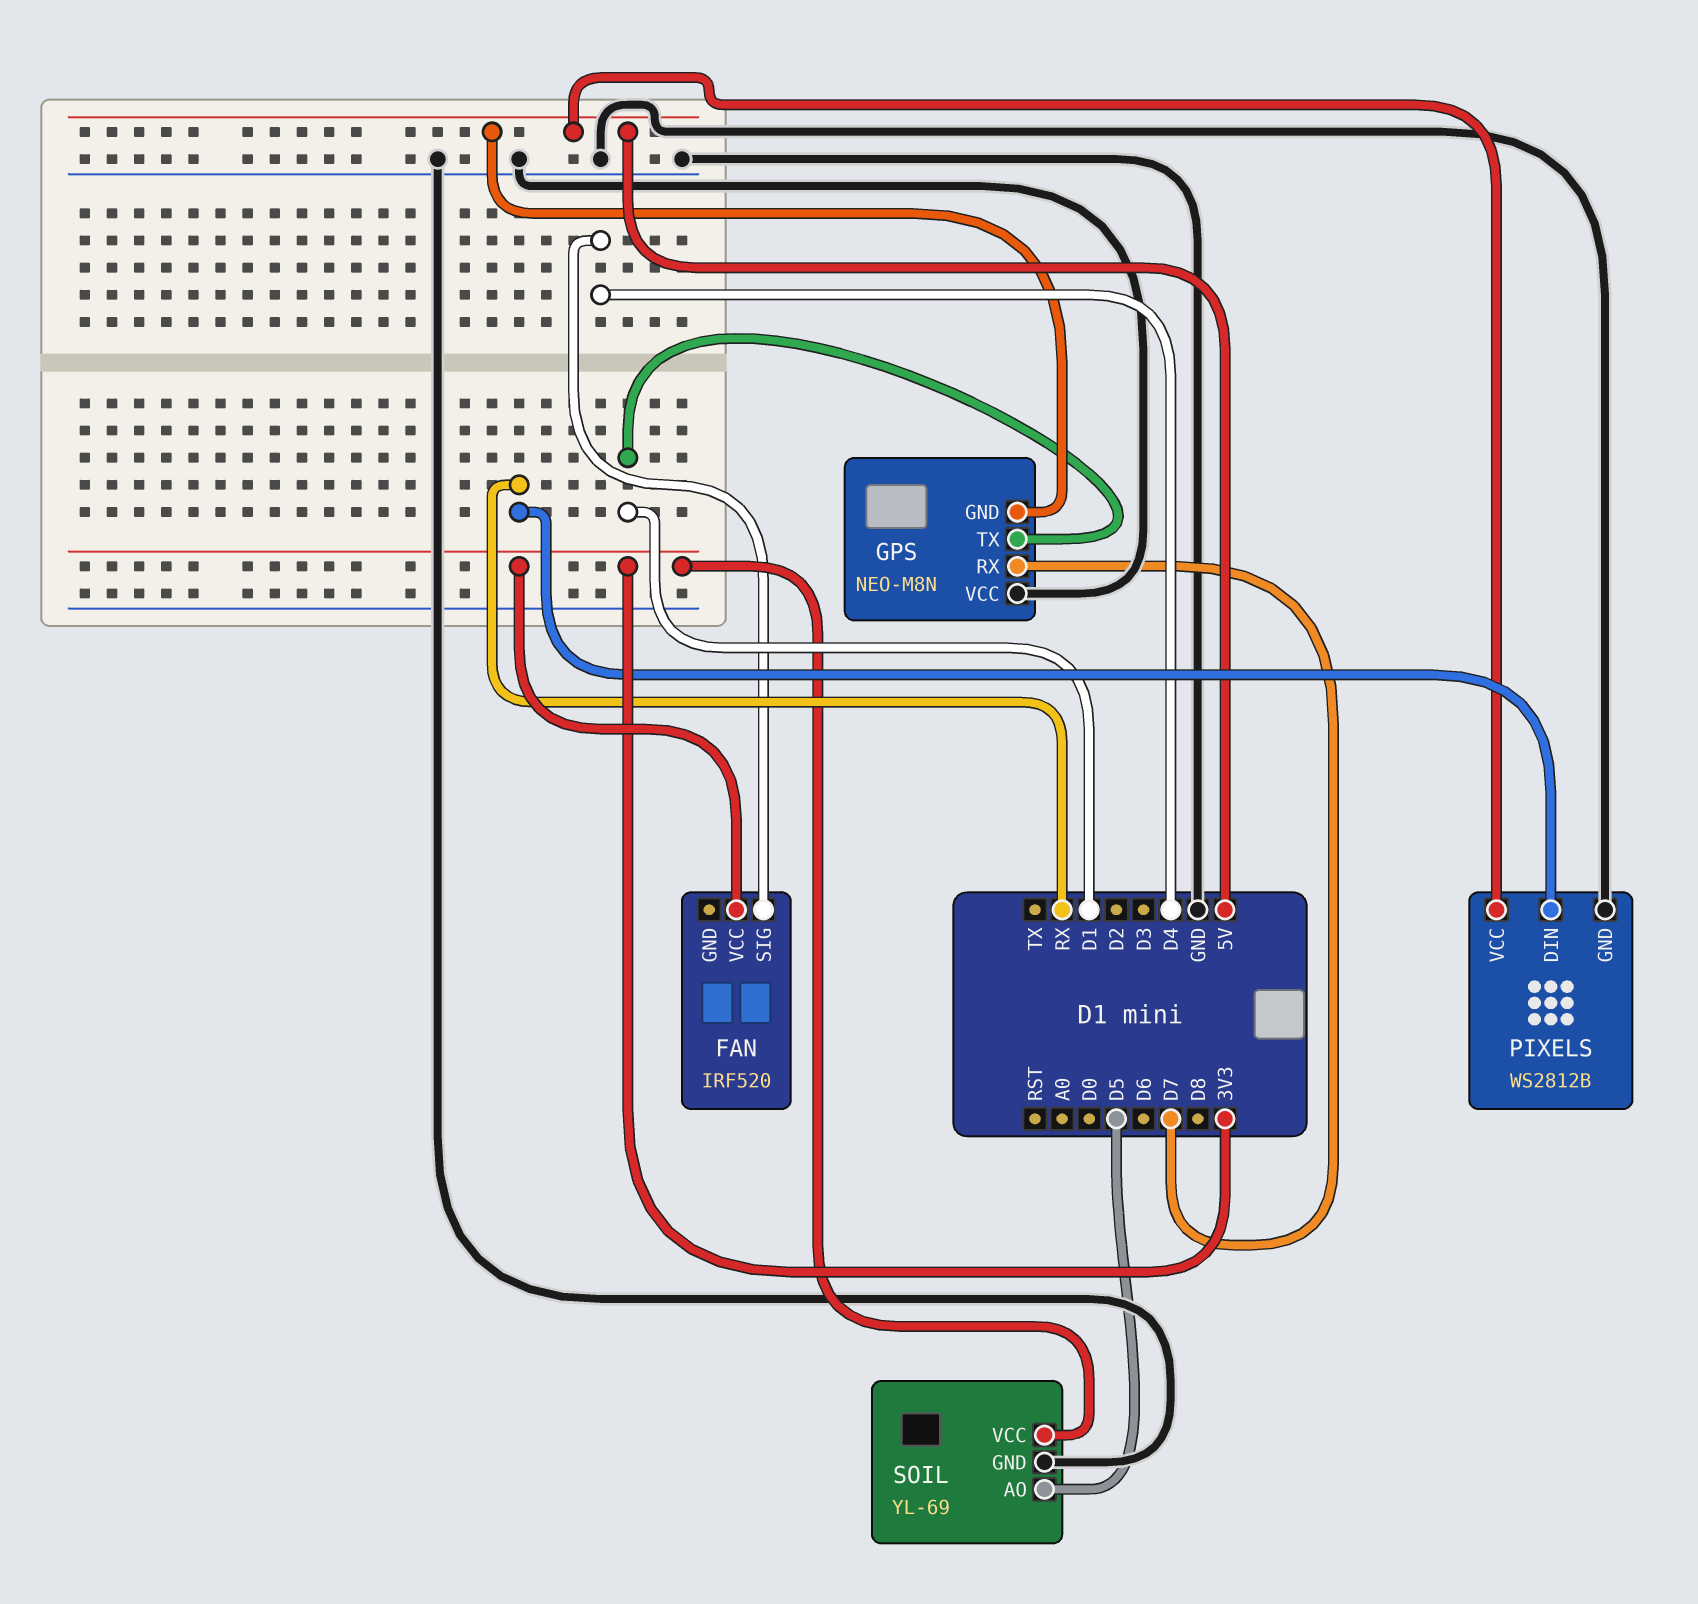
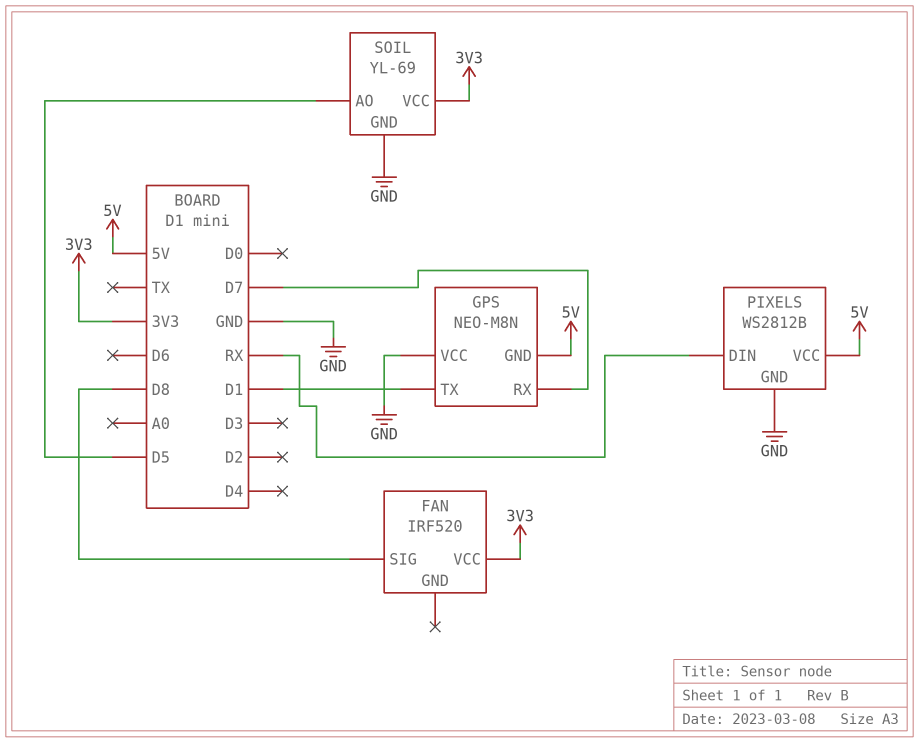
FAN pin SIG: D4 -> D8

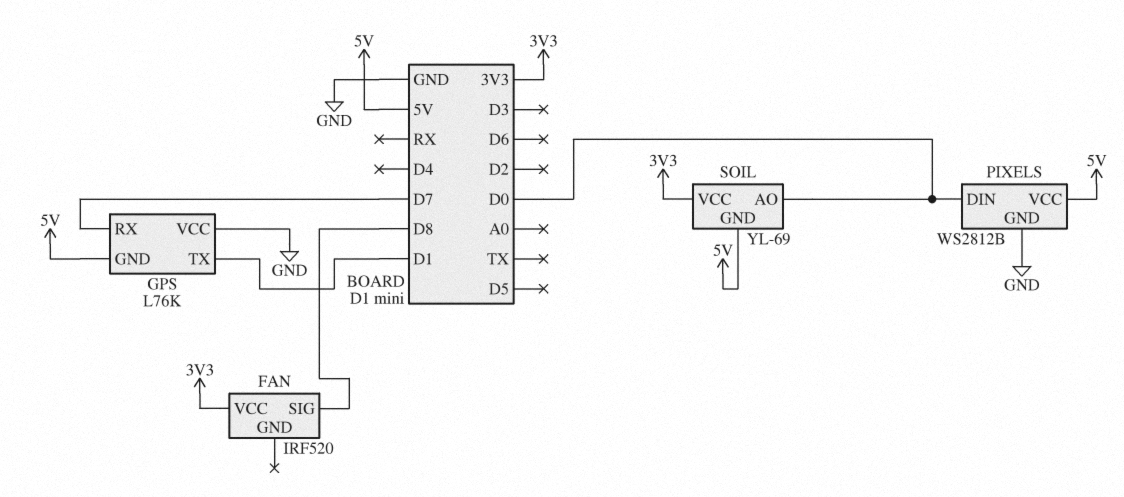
GPS: NEO-M8N -> L76K
PIXELS pin DIN: RX -> D0
SOIL pin AO: D5 -> D0
SOIL pin GND: GND -> 5V

